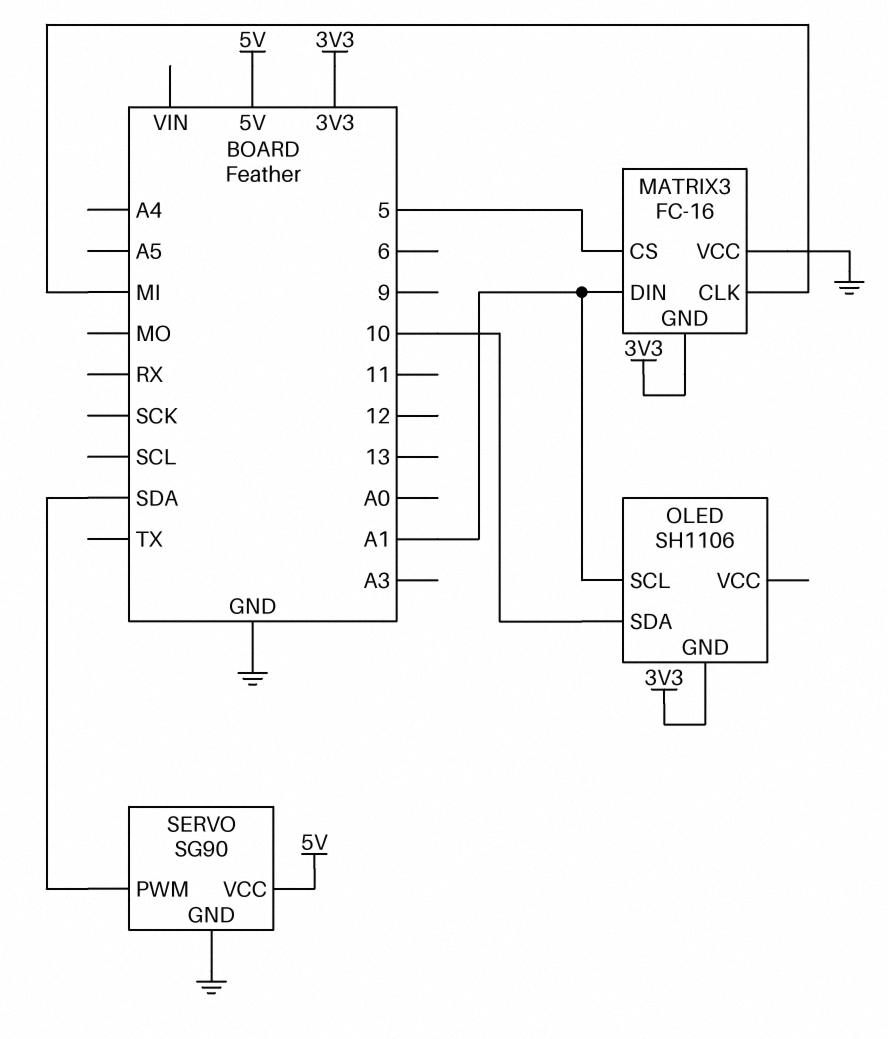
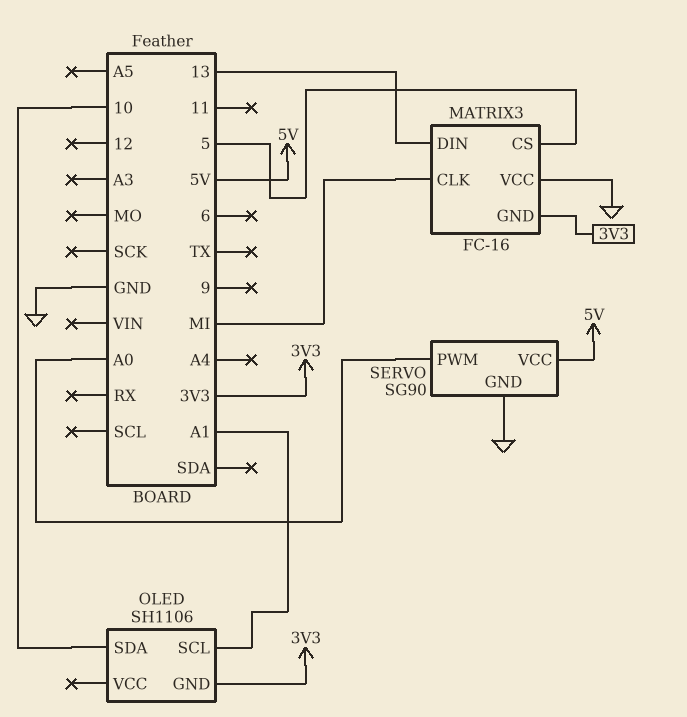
MATRIX3 pin DIN: A1 -> 13
SERVO pin PWM: SDA -> A0

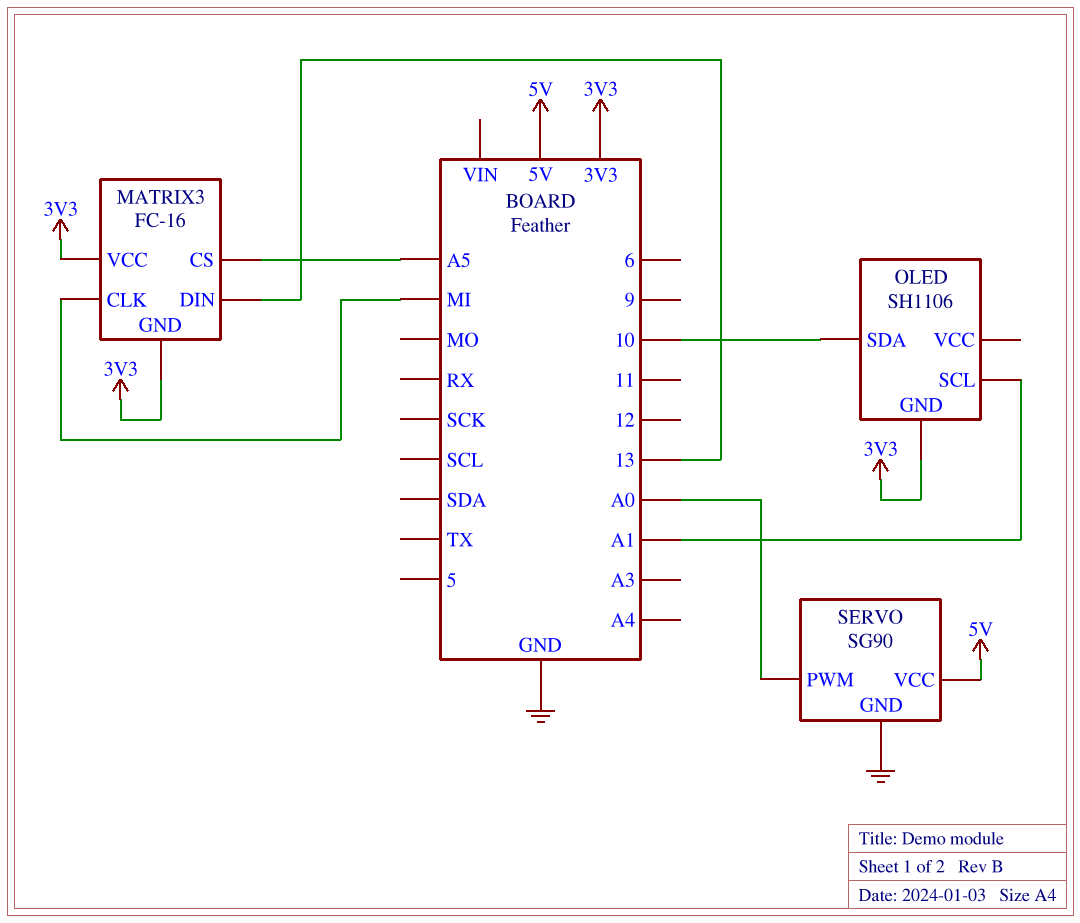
MATRIX3 pin CS: 5 -> A5
MATRIX3 pin VCC: GND -> 3V3

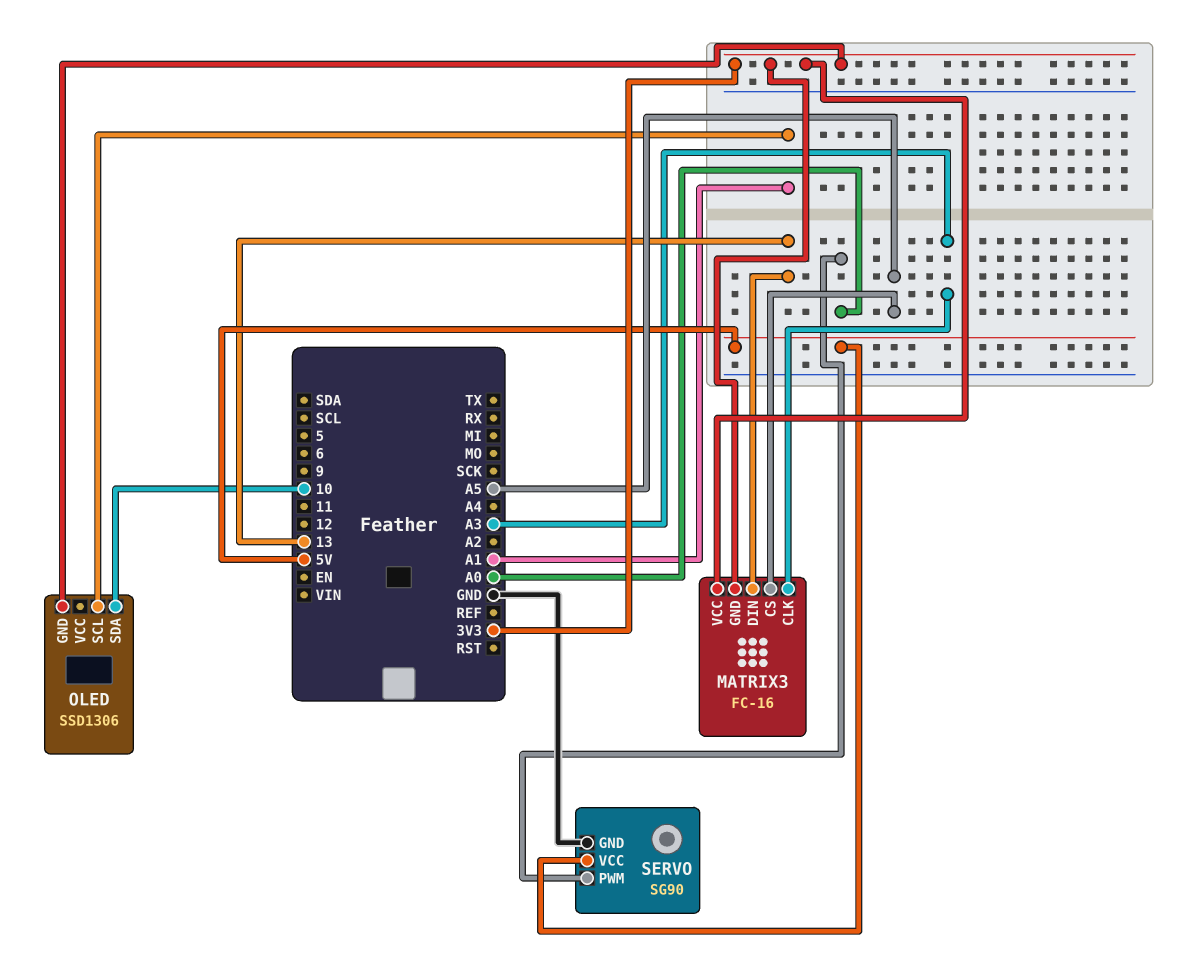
MATRIX3 pin CLK: MI -> A3
OLED: SH1106 -> SSD1306

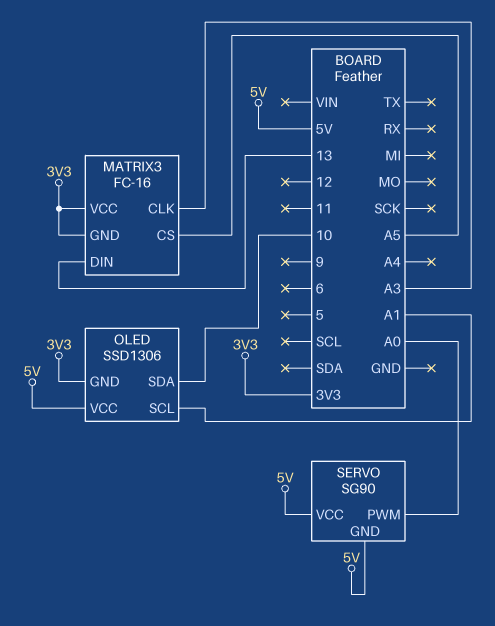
OLED pin VCC: none -> 5V
SERVO pin GND: GND -> 5V

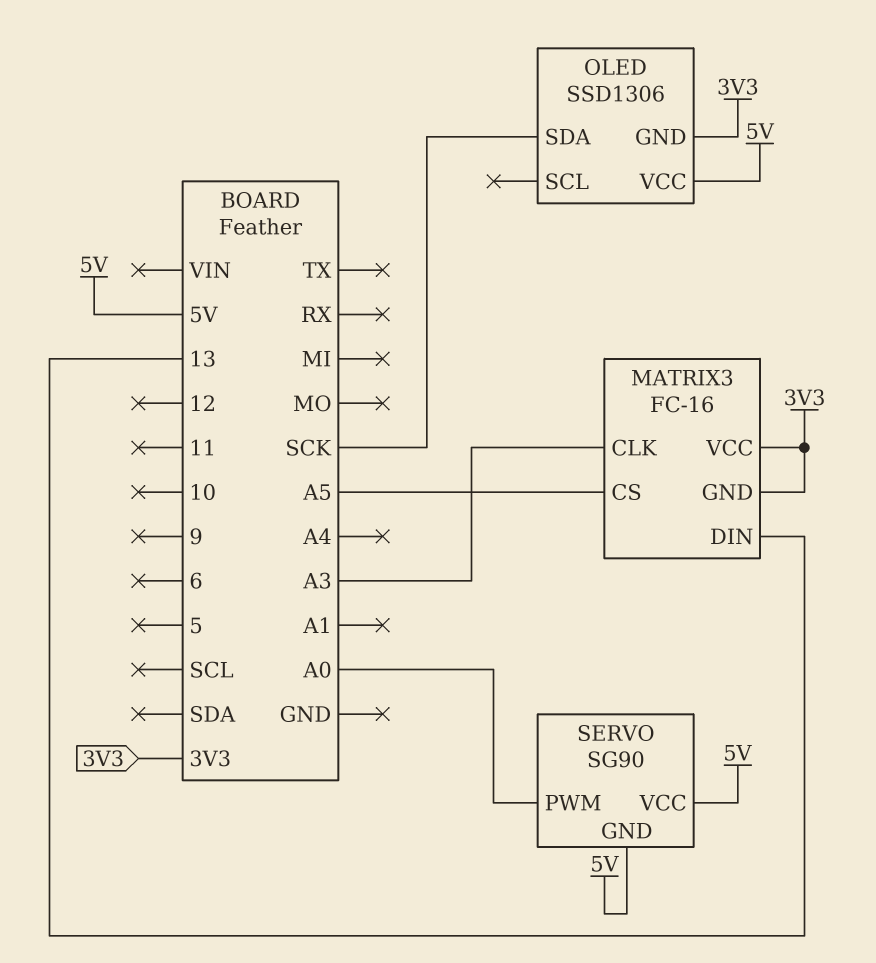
OLED pin SCL: A1 -> none
OLED pin SDA: 10 -> SCK

